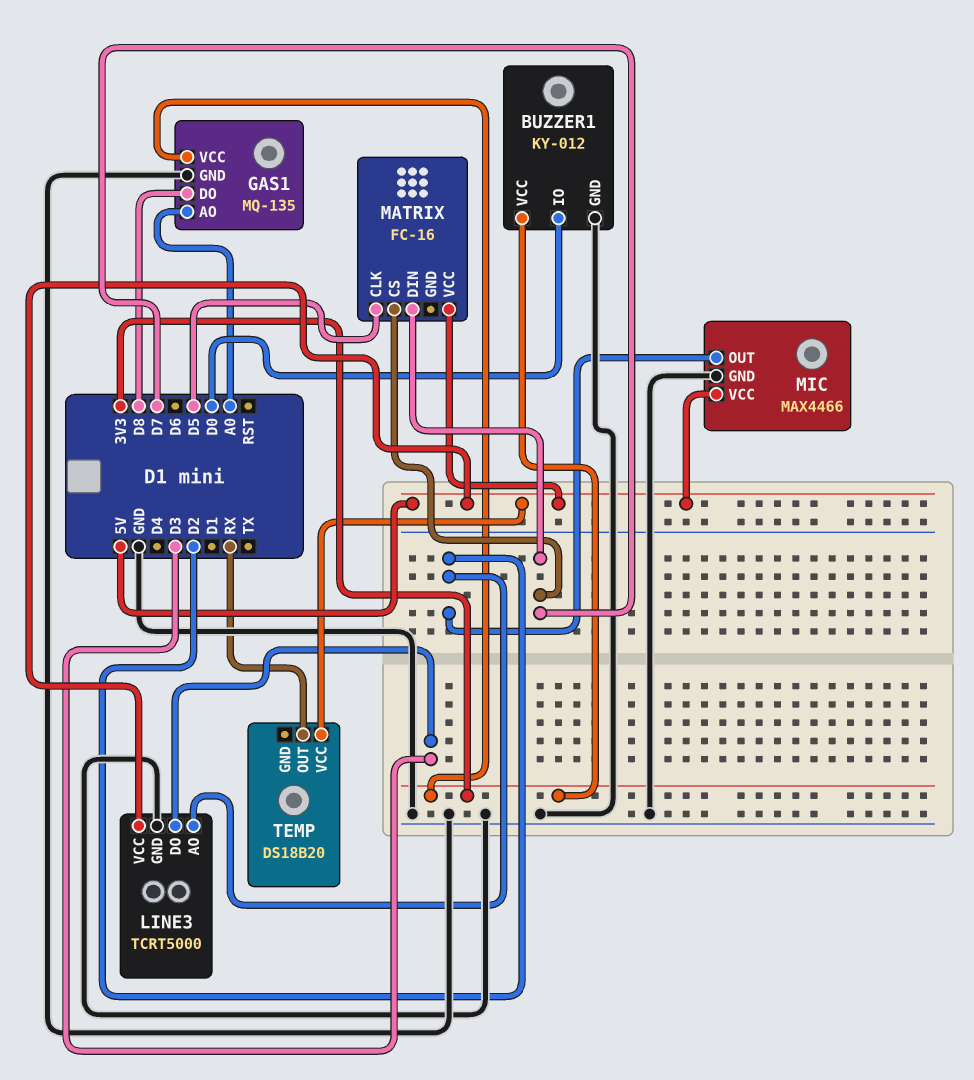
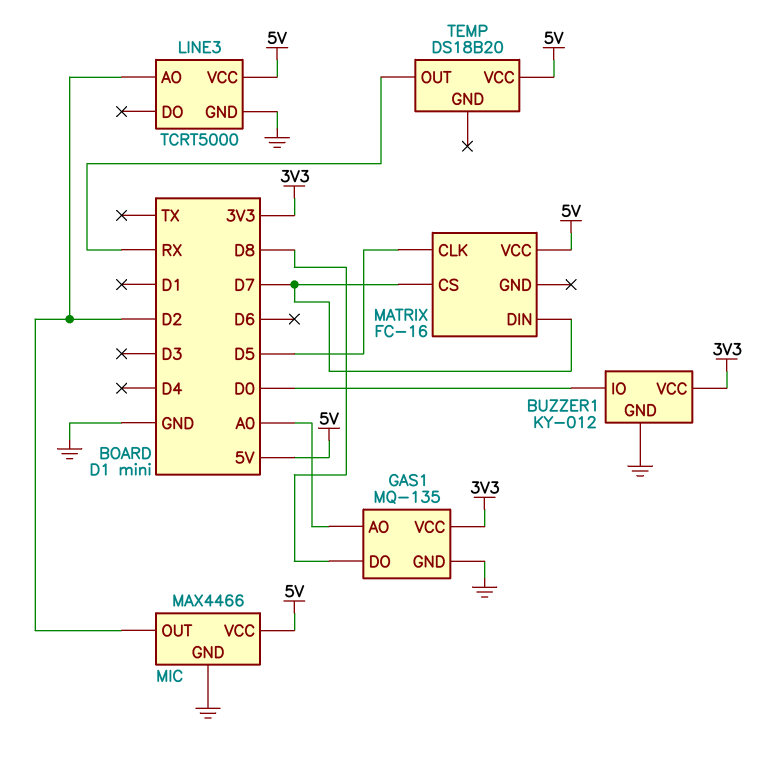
LINE3 pin DO: D3 -> none

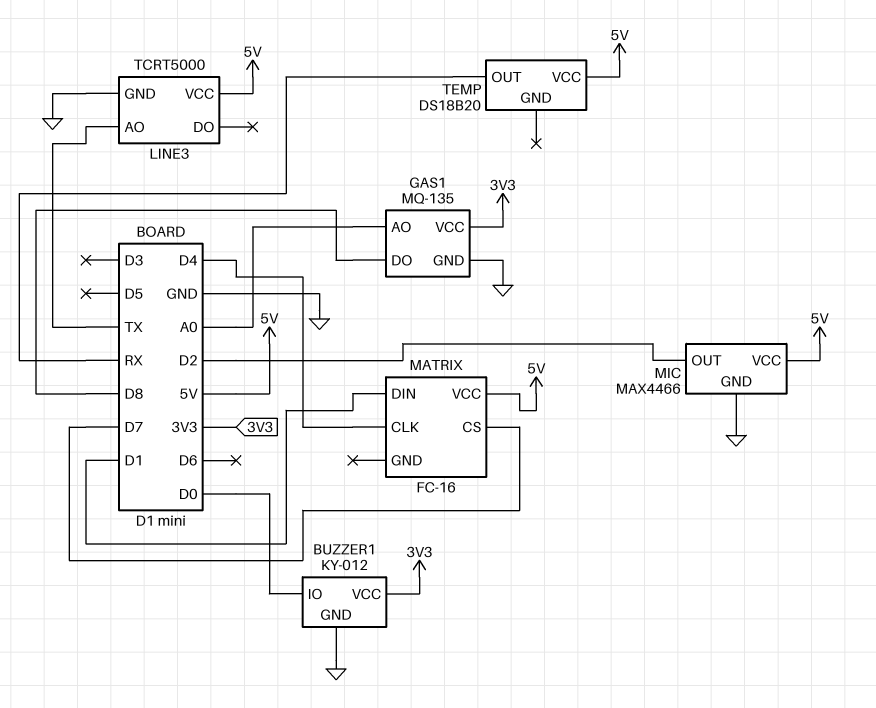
LINE3 pin AO: D2 -> TX
MATRIX pin CLK: D5 -> D4
MATRIX pin DIN: D7 -> D1

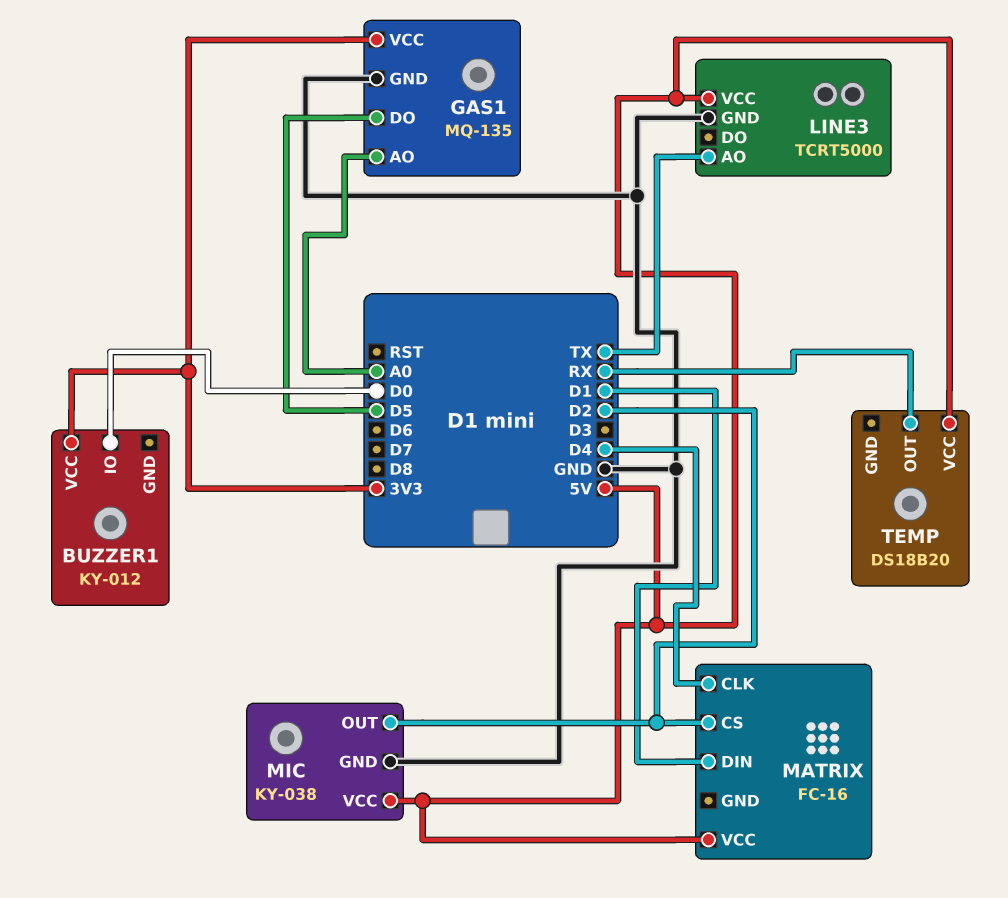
BUZZER1 pin GND: GND -> none
GAS1 pin DO: D8 -> D5
MATRIX pin CS: D7 -> D2
MIC: MAX4466 -> KY-038

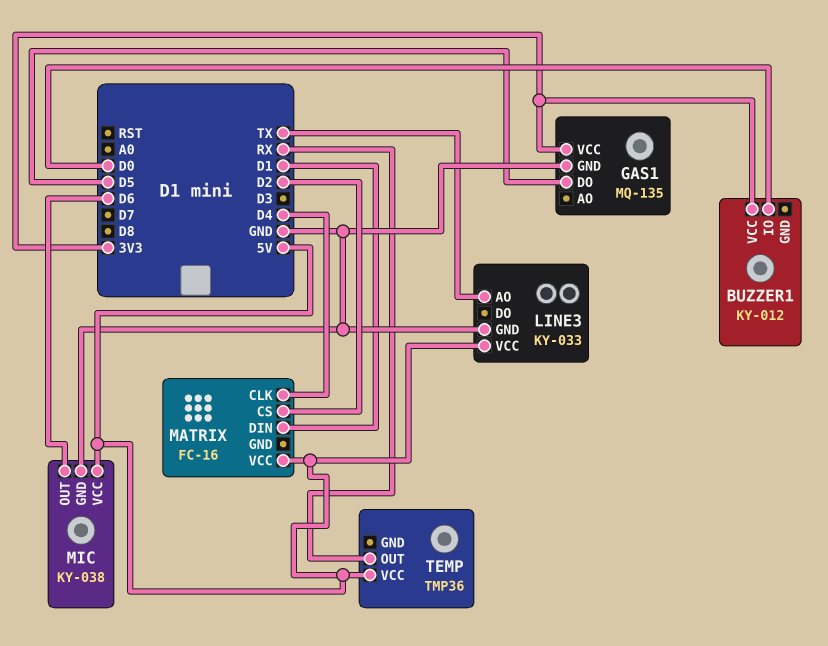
GAS1 pin AO: A0 -> none
LINE3: TCRT5000 -> KY-033
MIC pin OUT: D2 -> D6
TEMP: DS18B20 -> TMP36

